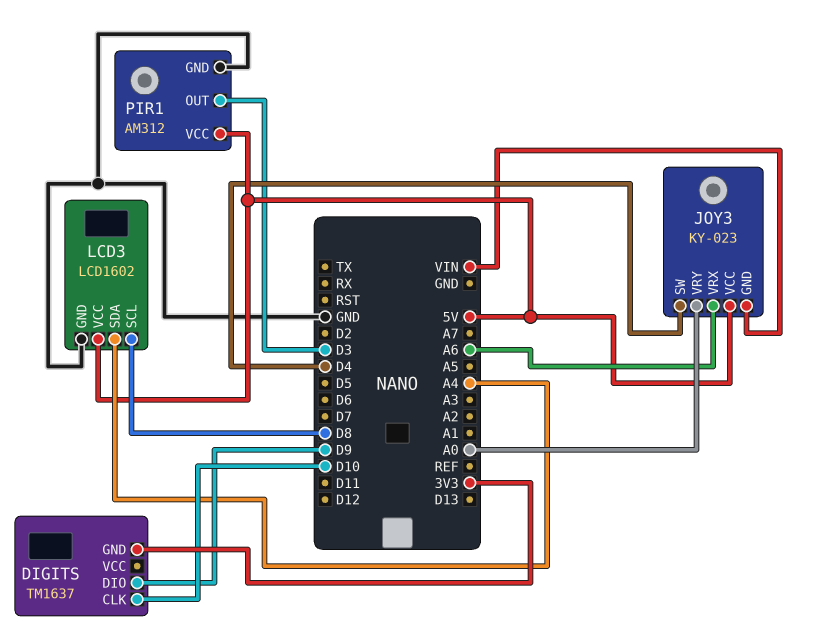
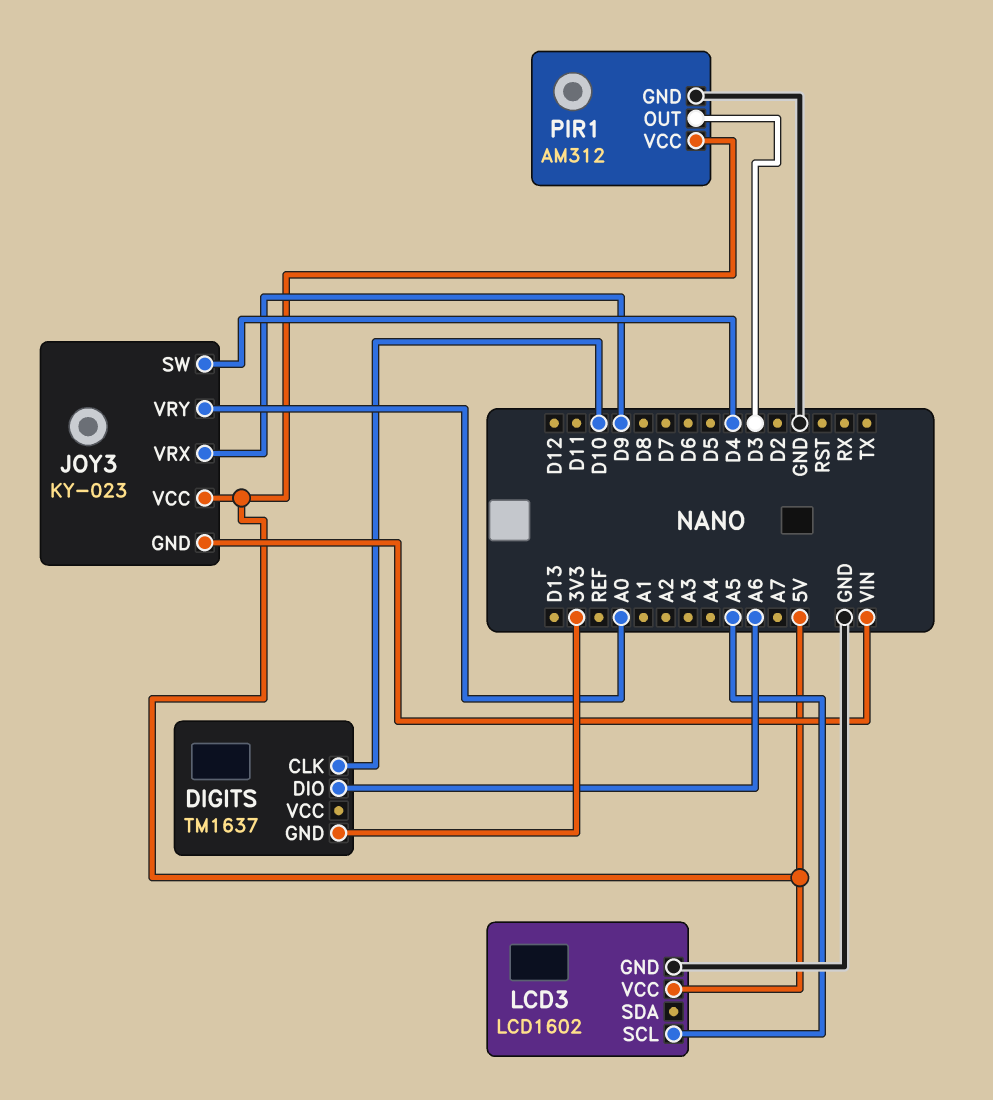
DIGITS pin DIO: D9 -> A6
JOY3 pin VRX: A6 -> D9
LCD3 pin SCL: D8 -> A5
LCD3 pin SDA: A4 -> none

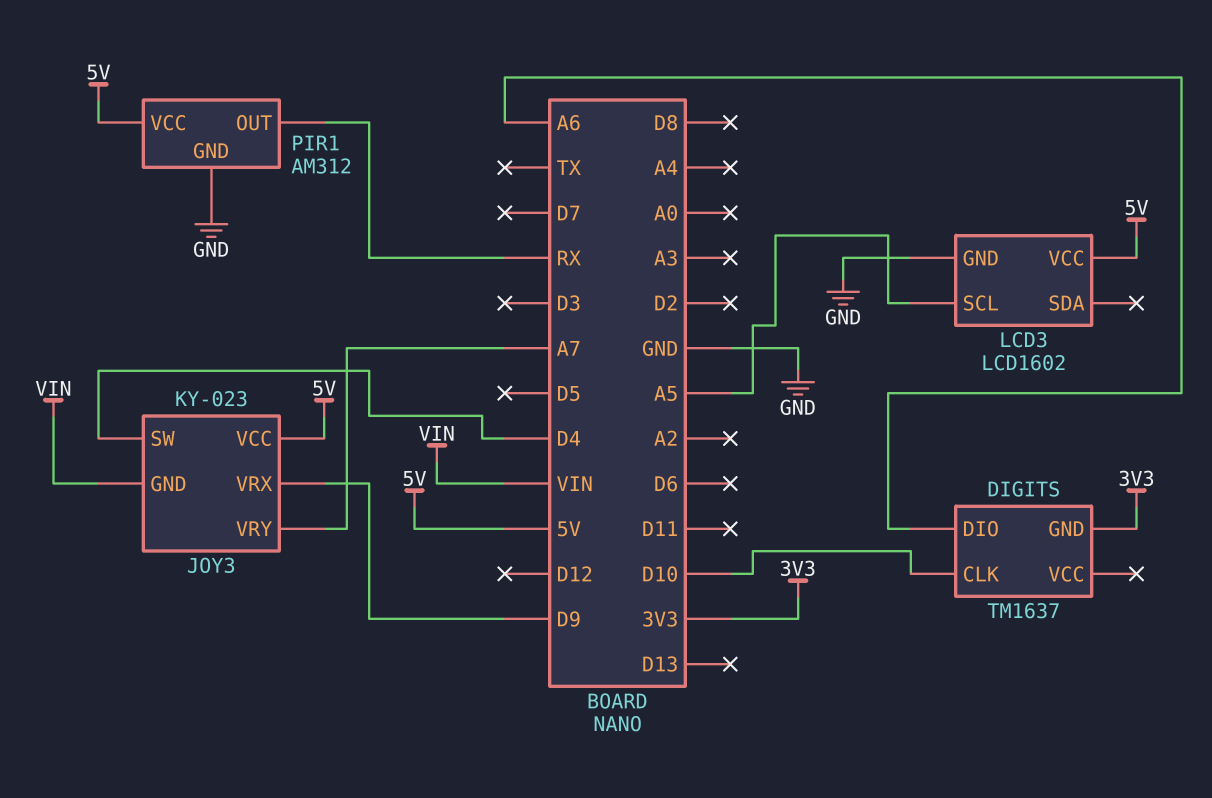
JOY3 pin VRY: A0 -> A7
PIR1 pin OUT: D3 -> RX

